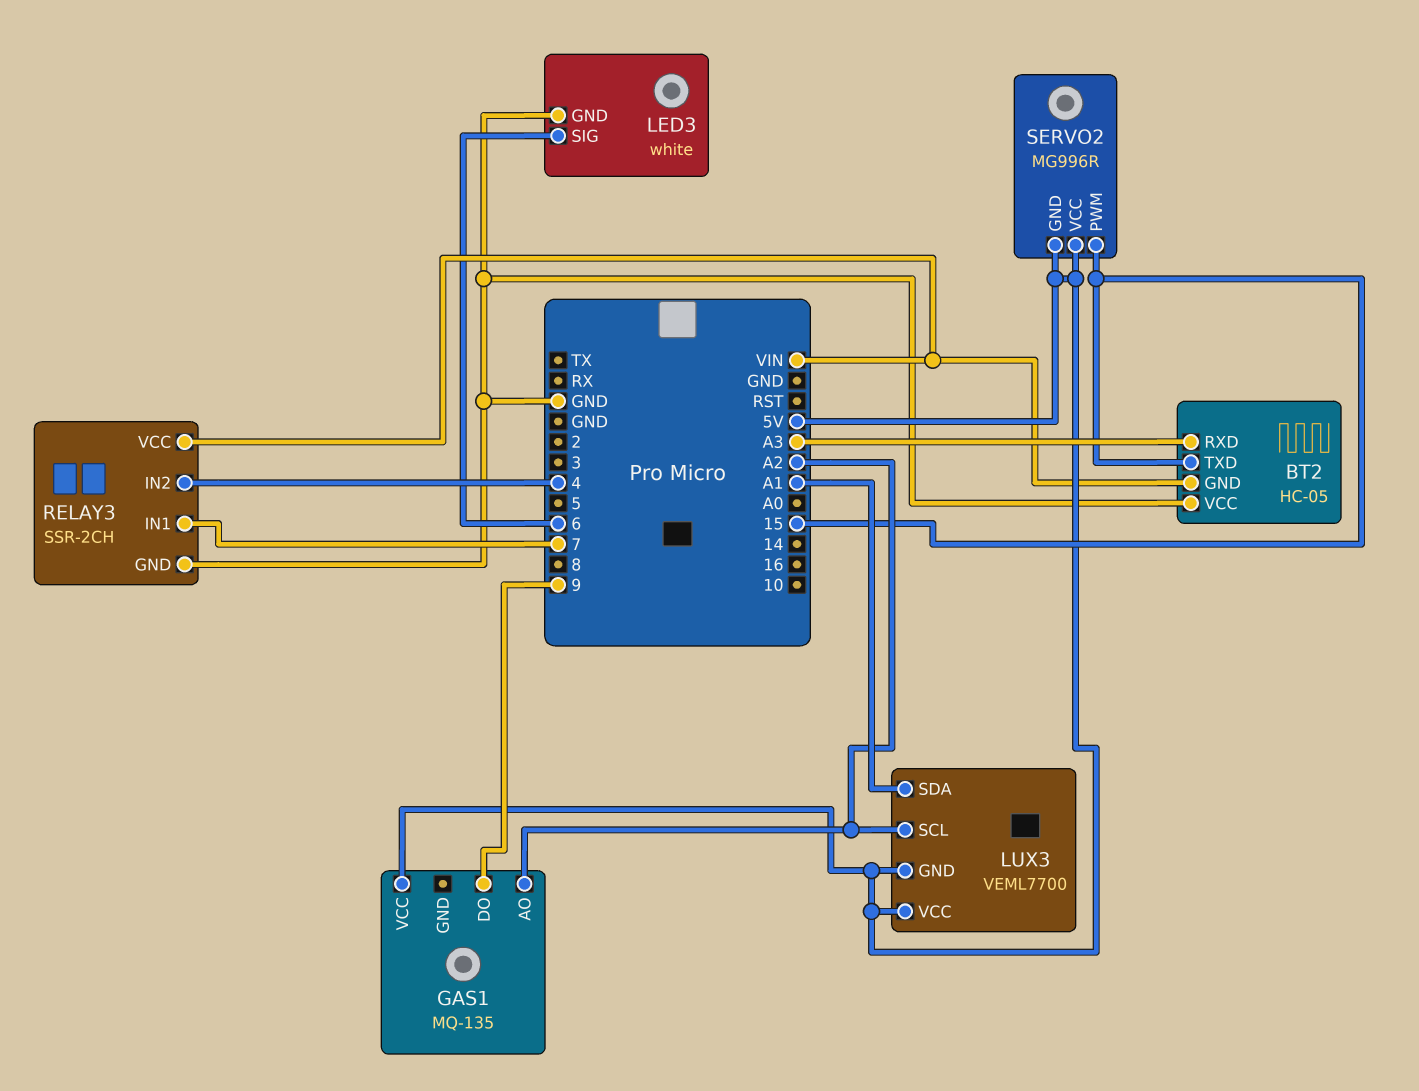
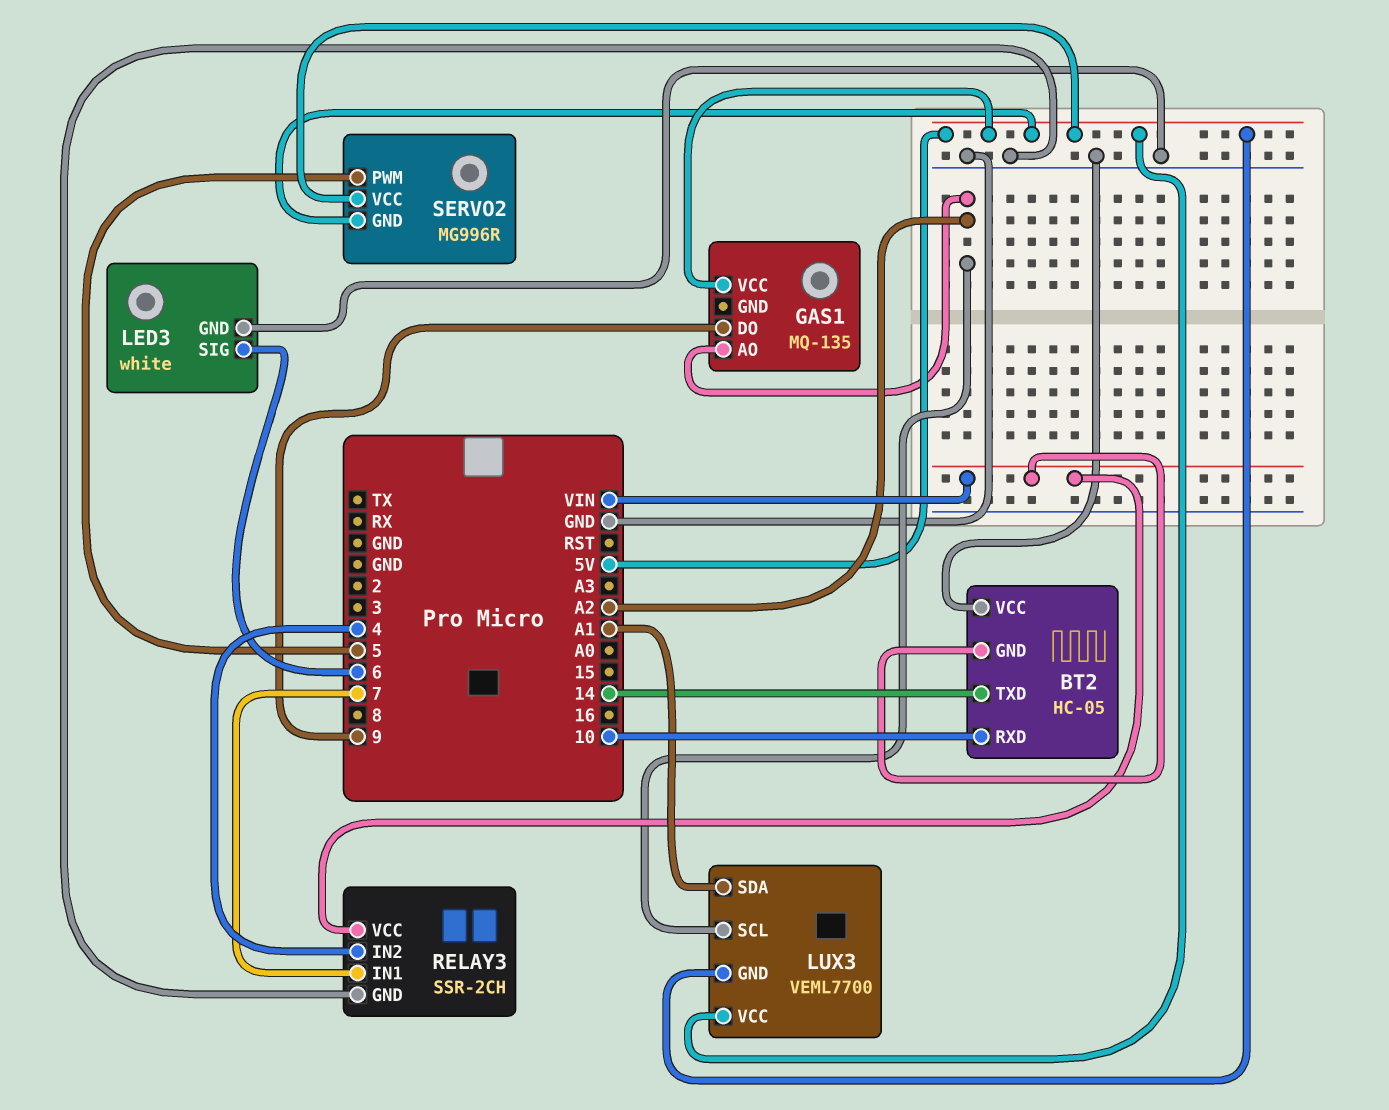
BT2 pin RXD: A3 -> 10
BT2 pin TXD: 15 -> 14
SERVO2 pin PWM: 15 -> 5

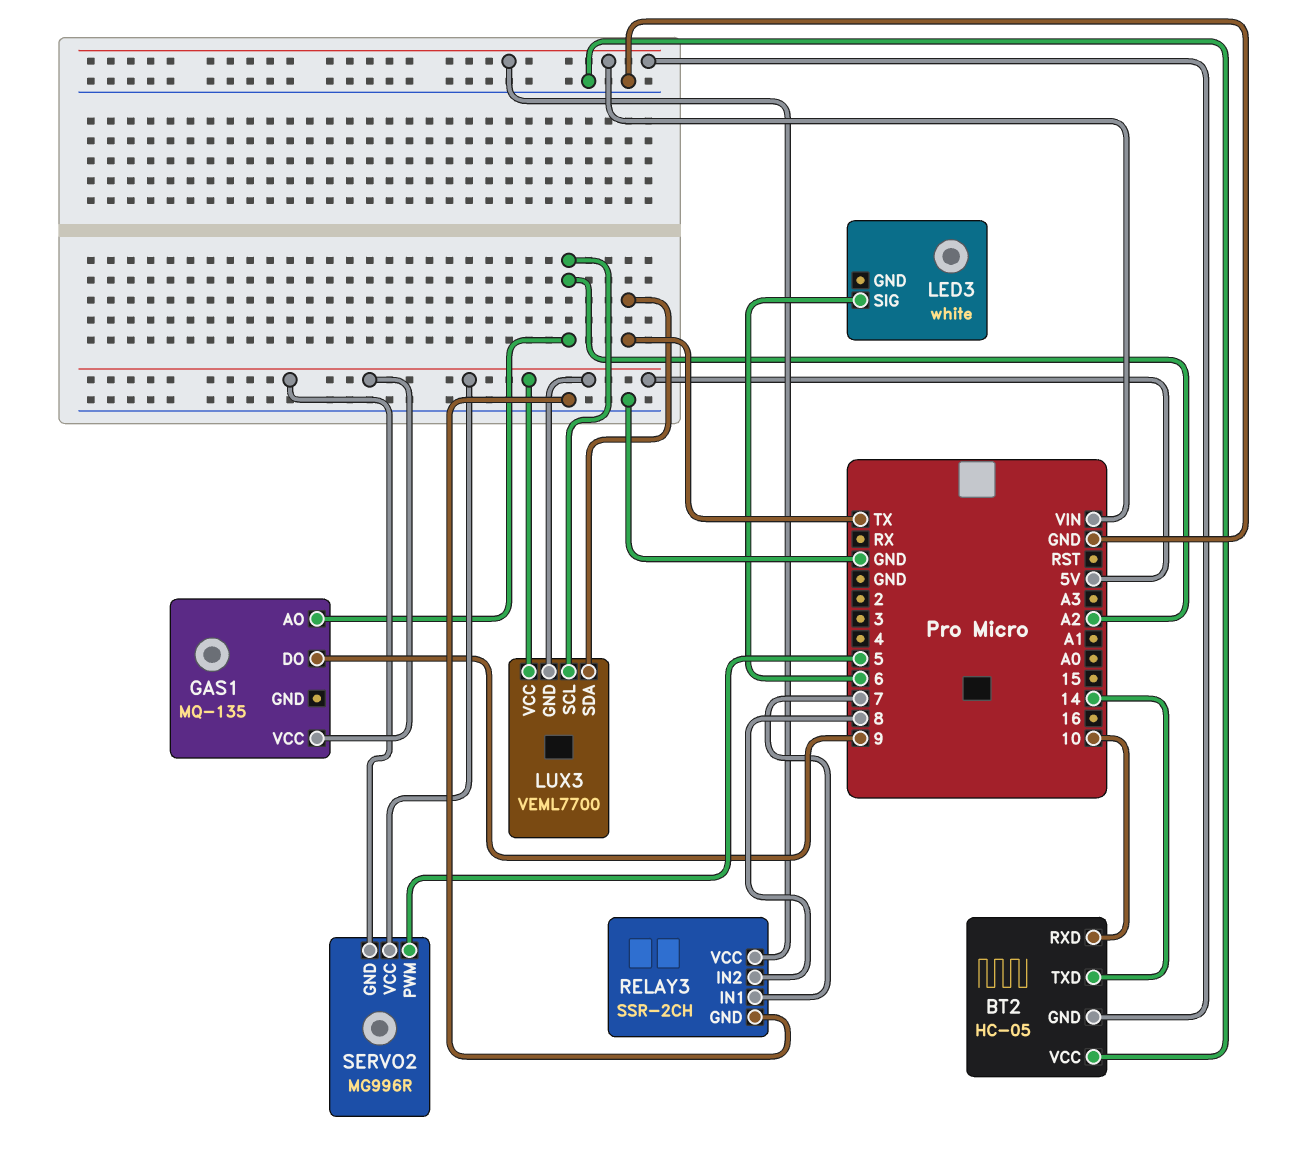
LED3 pin GND: GND -> none
LUX3 pin SDA: A1 -> TX
RELAY3 pin IN2: 4 -> 8

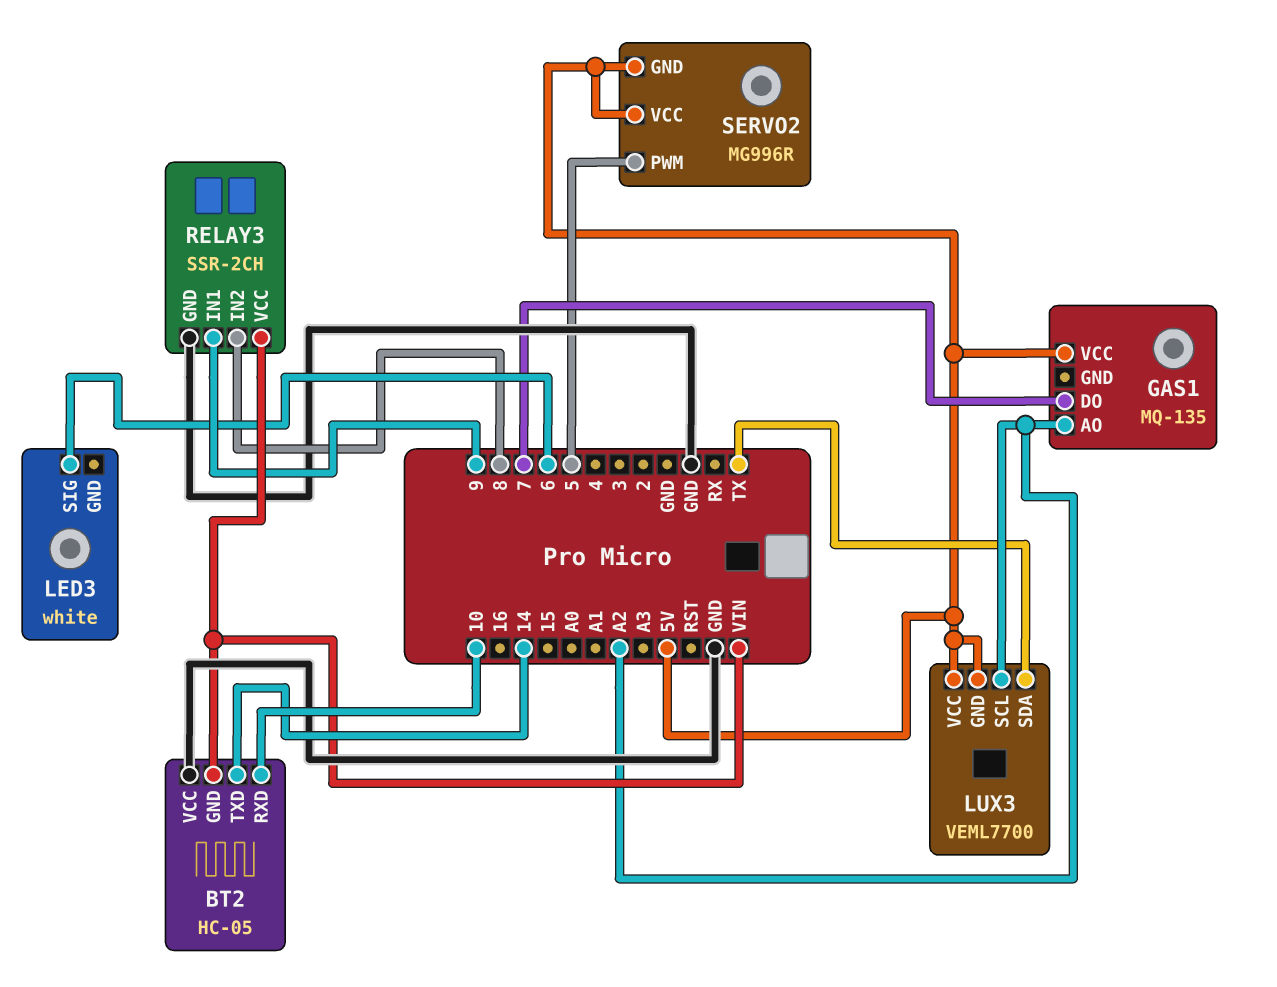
GAS1 pin DO: 9 -> 7
RELAY3 pin IN1: 7 -> 9

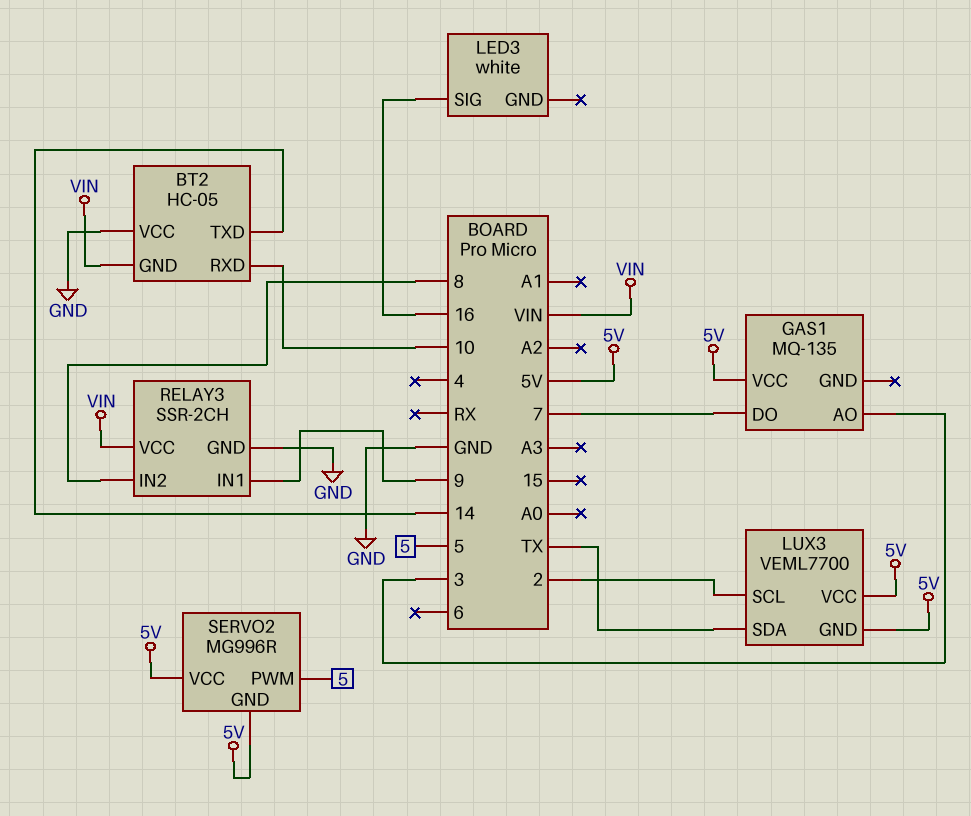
GAS1 pin AO: A2 -> 3
LED3 pin SIG: 6 -> 16
LUX3 pin SCL: A2 -> 2

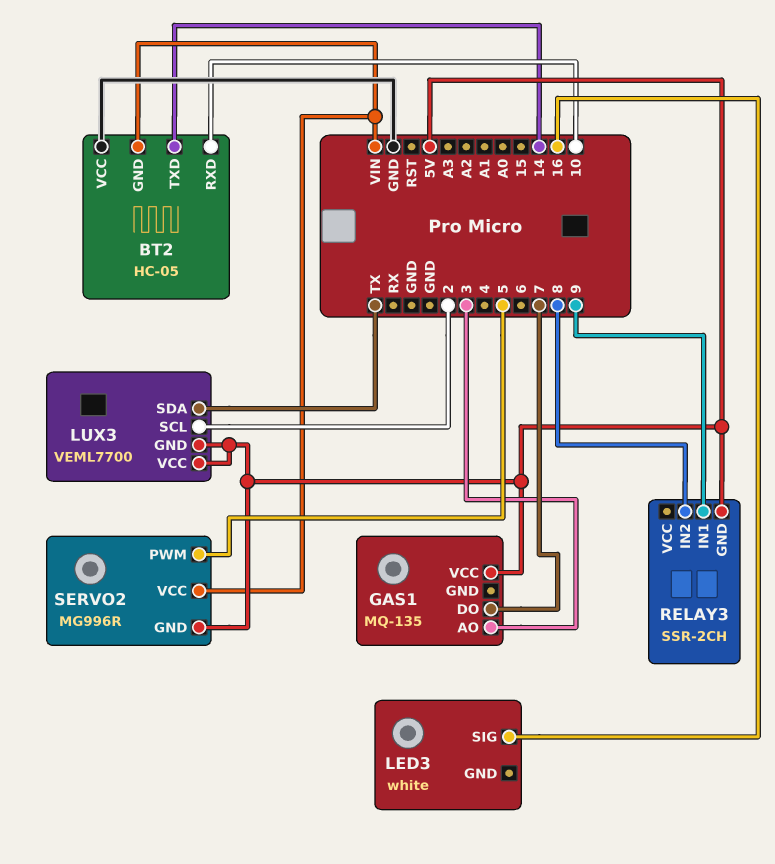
RELAY3 pin GND: GND -> 5V
RELAY3 pin VCC: VIN -> none
SERVO2 pin VCC: 5V -> VIN

